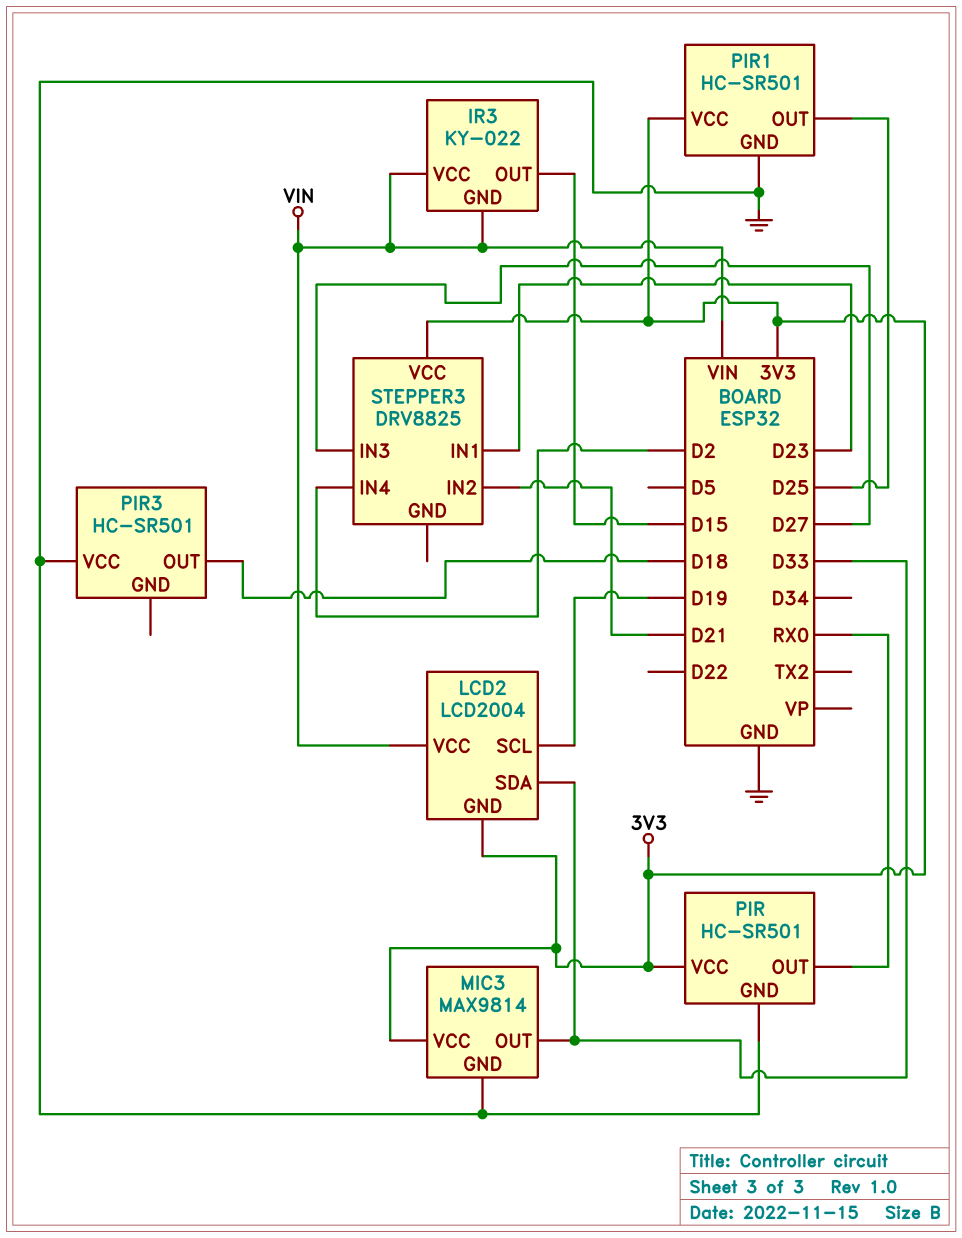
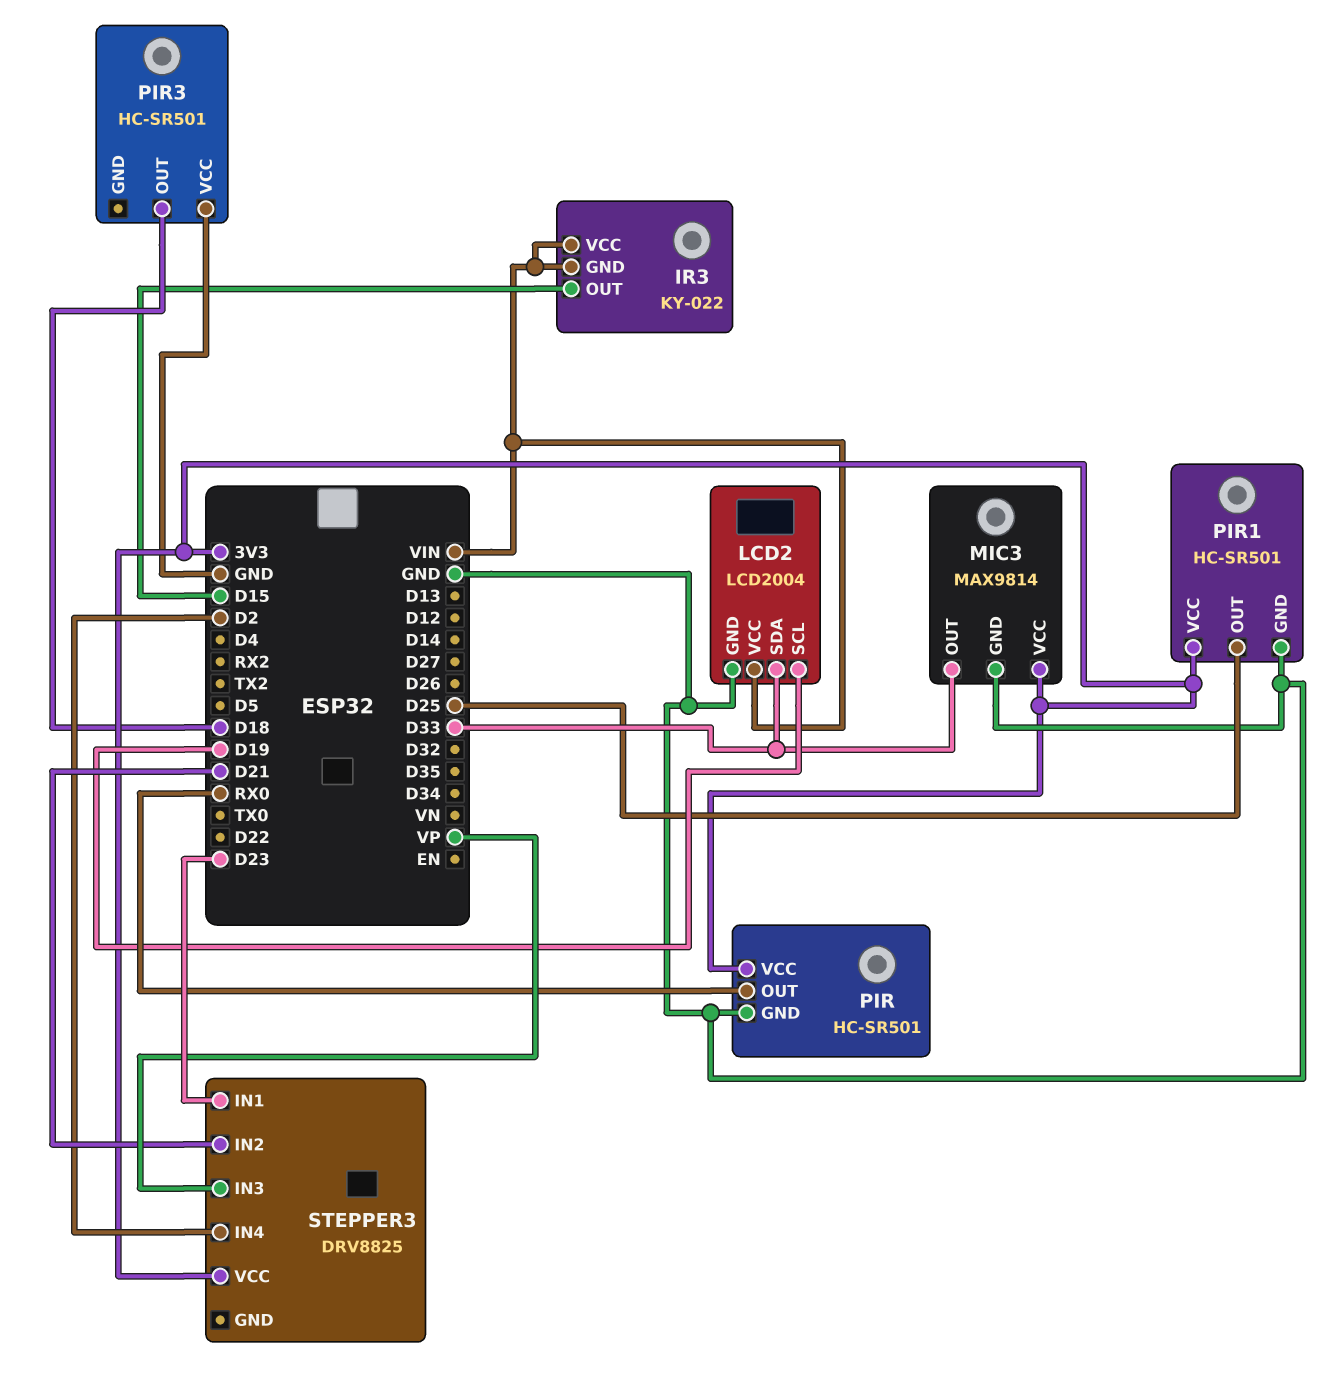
LCD2 pin GND: 3V3 -> GND
STEPPER3 pin IN3: D27 -> VP

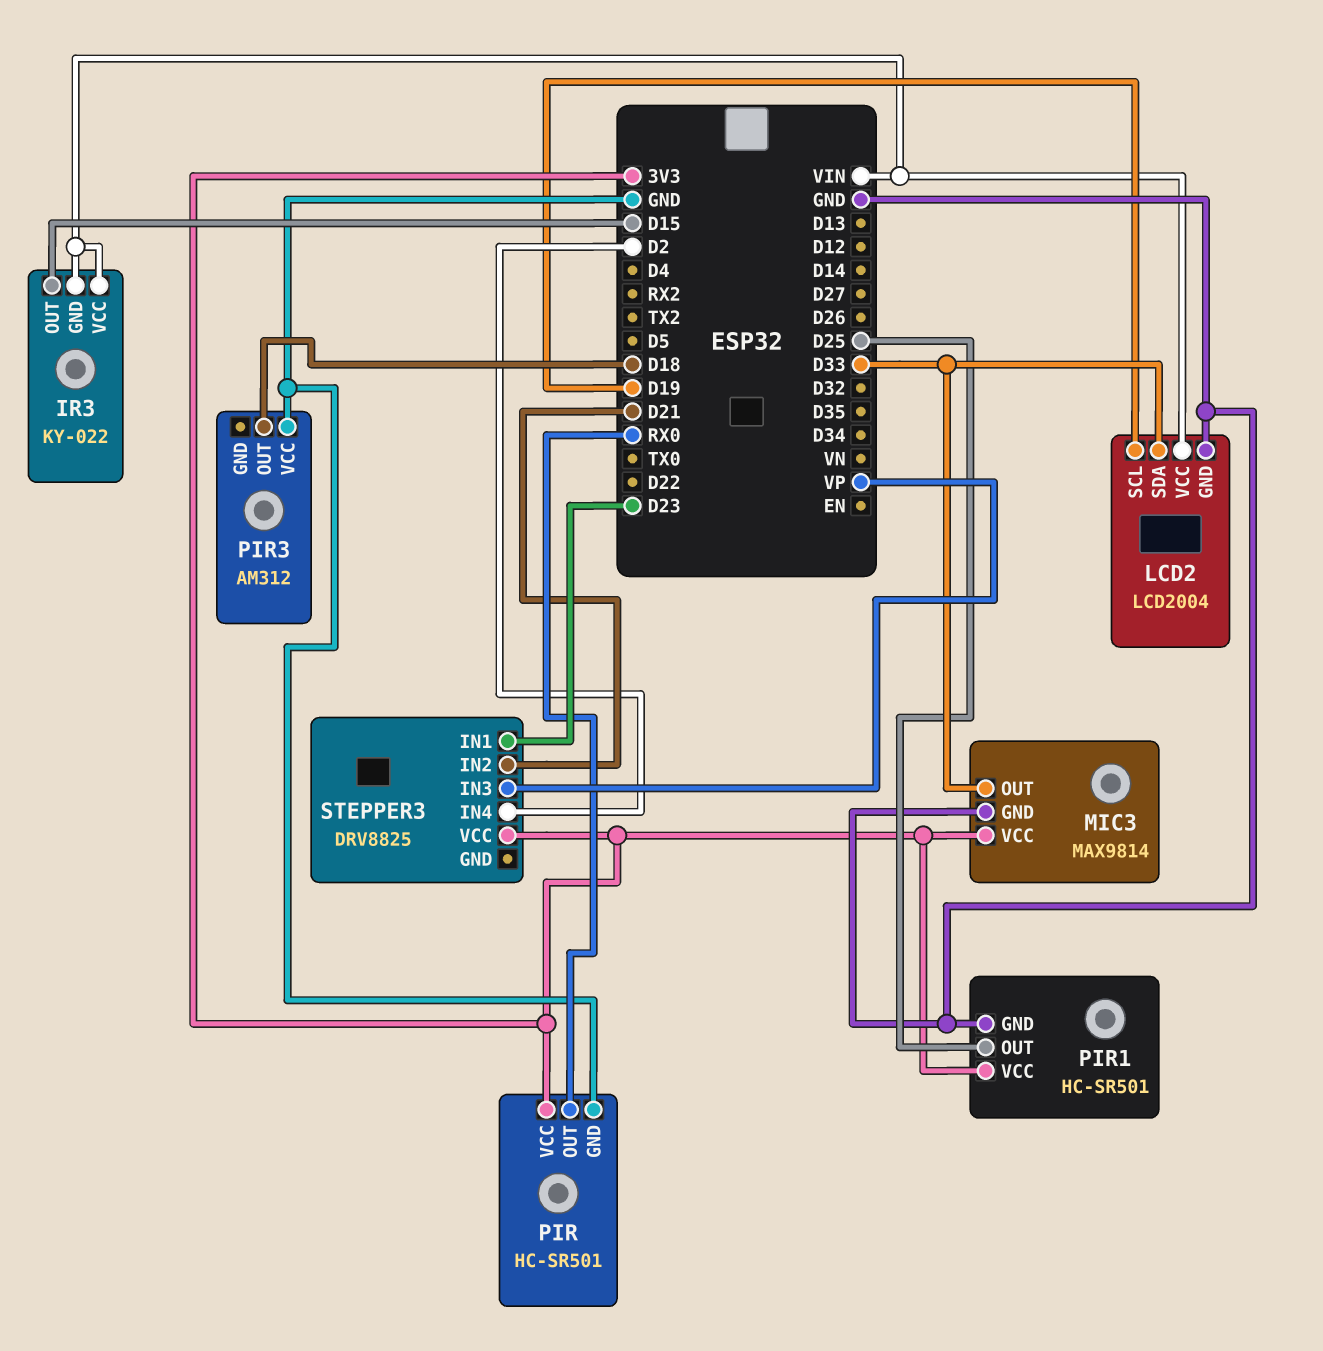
PIR3: HC-SR501 -> AM312

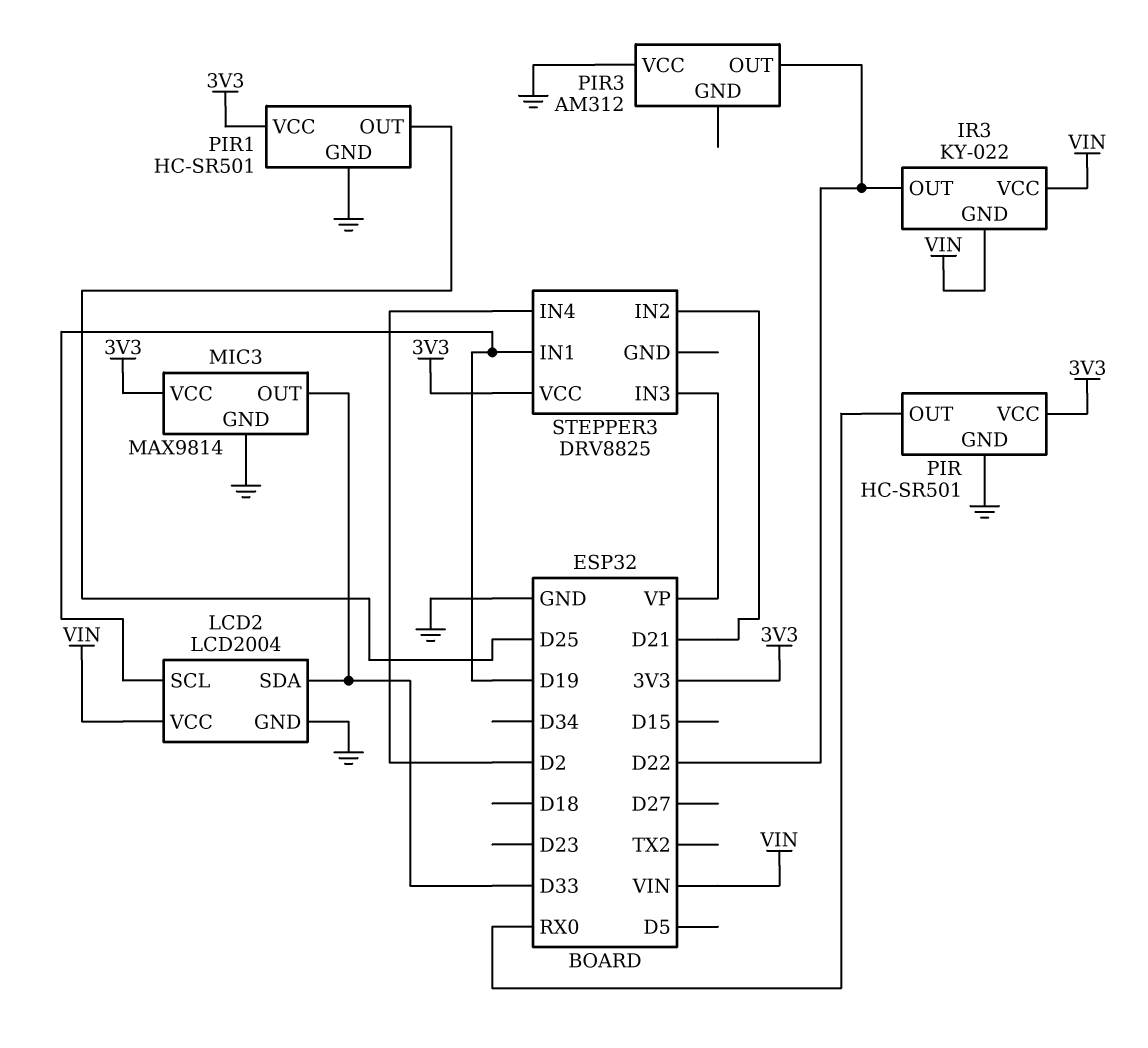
IR3 pin OUT: D15 -> D22
PIR3 pin OUT: D18 -> D22
STEPPER3 pin IN1: D23 -> D19

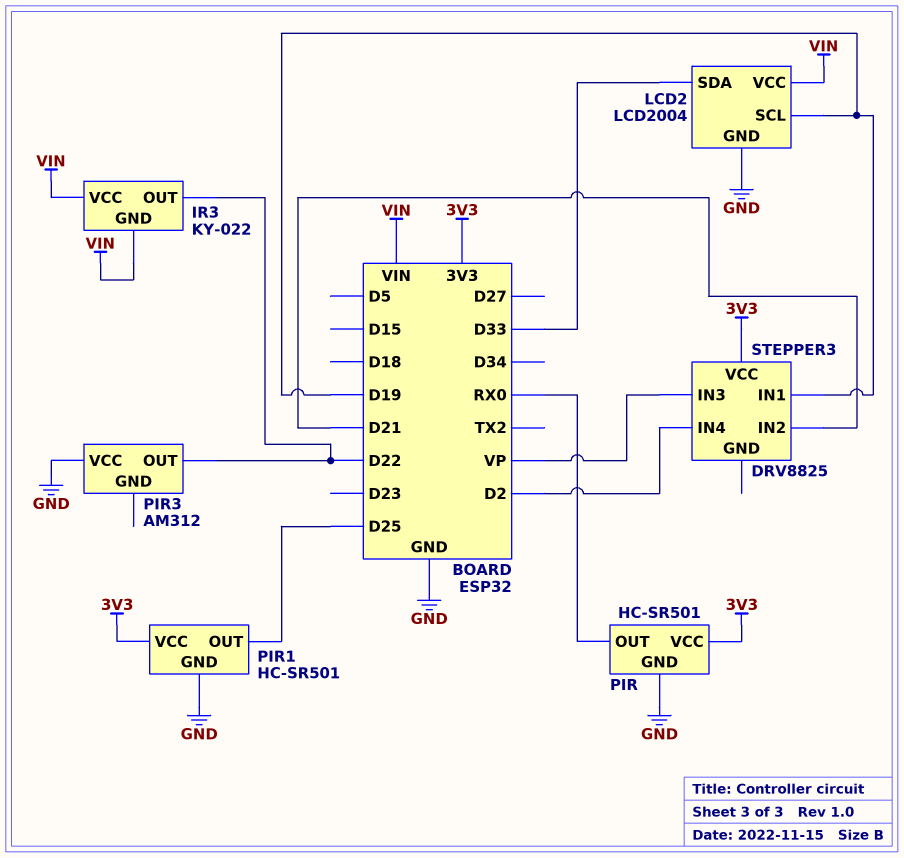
MIC3: MAX9814 -> none
MIC3 pin GND: GND -> none
MIC3 pin OUT: D33 -> none
MIC3 pin VCC: 3V3 -> none

